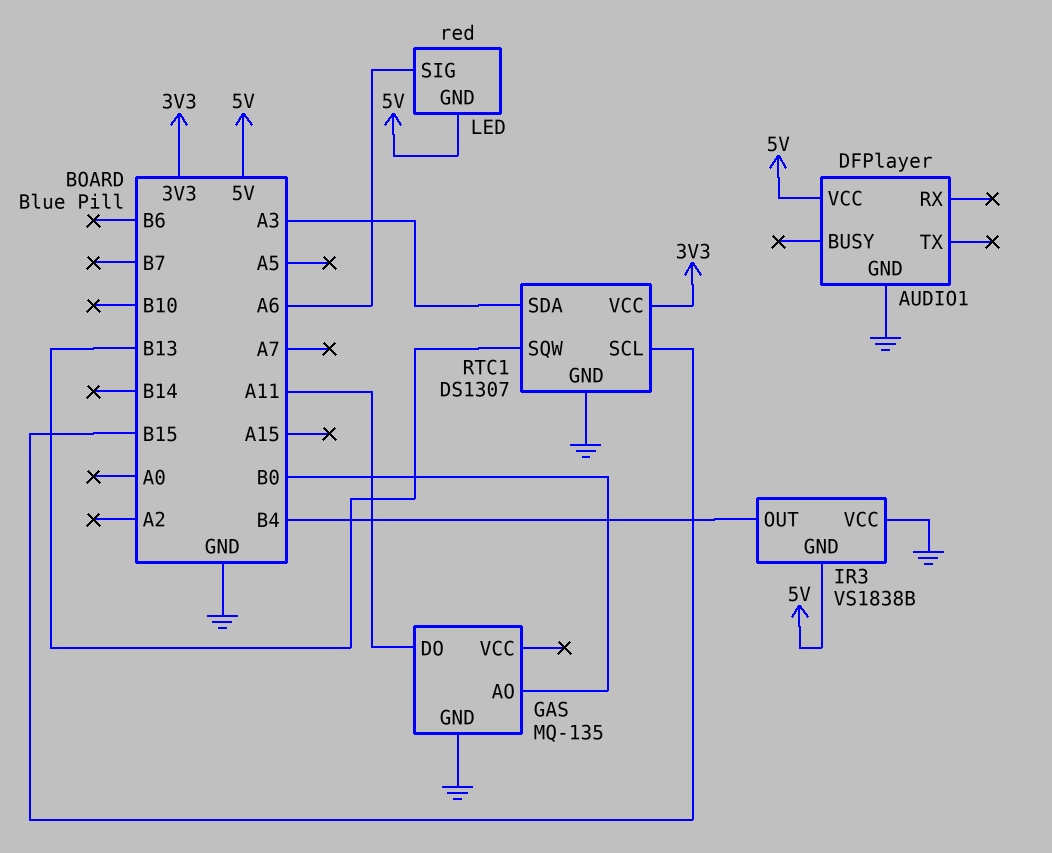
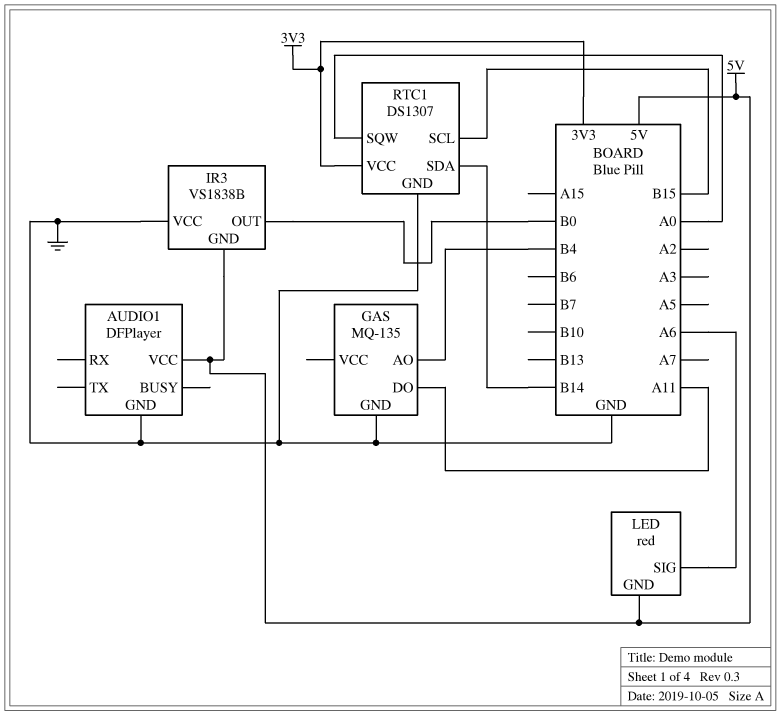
GAS pin AO: B0 -> B4
IR3 pin OUT: B4 -> B0
RTC1 pin SDA: A3 -> B14
RTC1 pin SQW: B13 -> A0

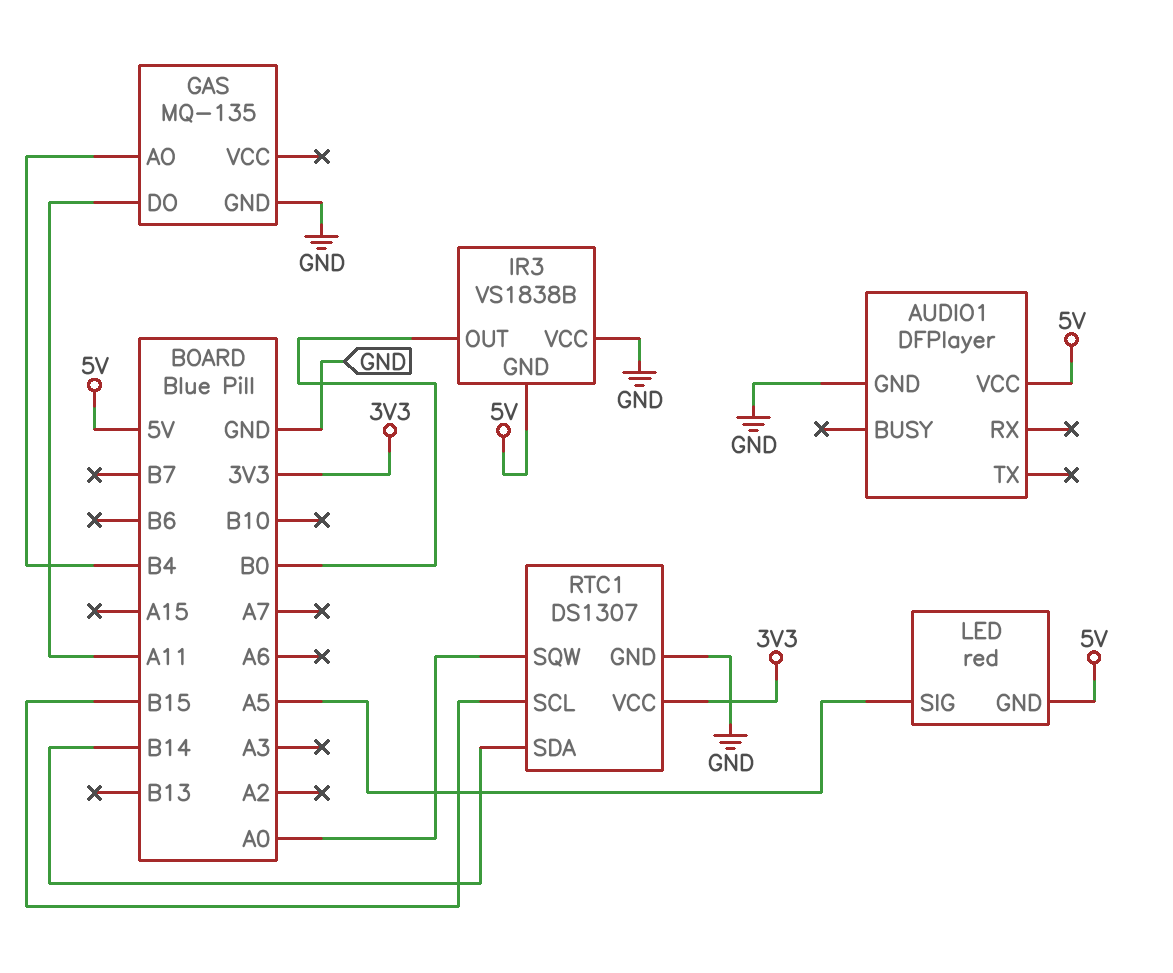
LED pin SIG: A6 -> A5

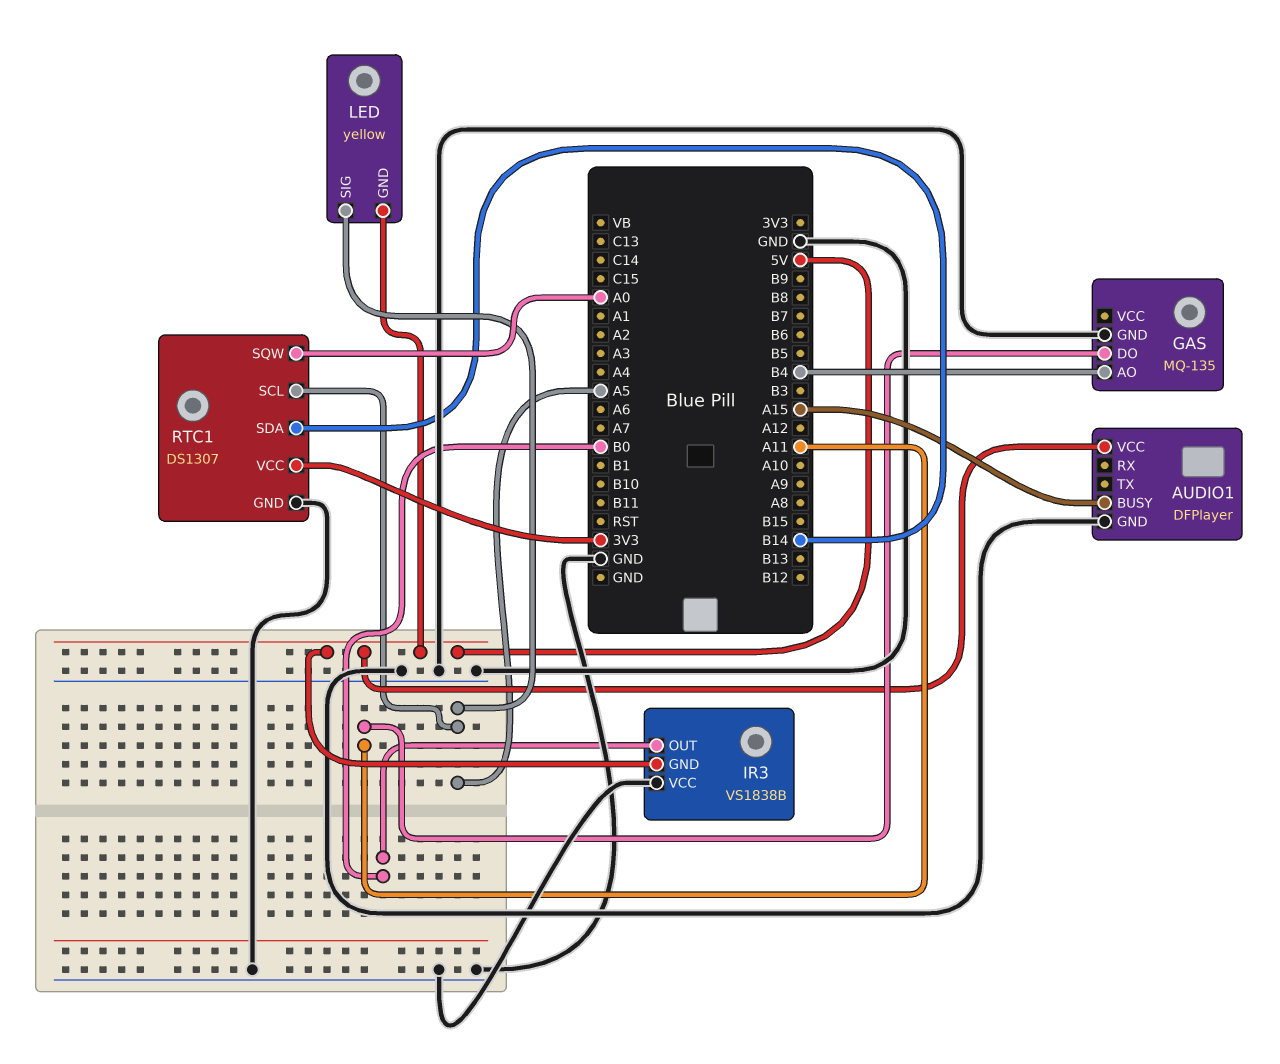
AUDIO1 pin BUSY: none -> A15
LED: red -> yellow
RTC1 pin SCL: B15 -> A5

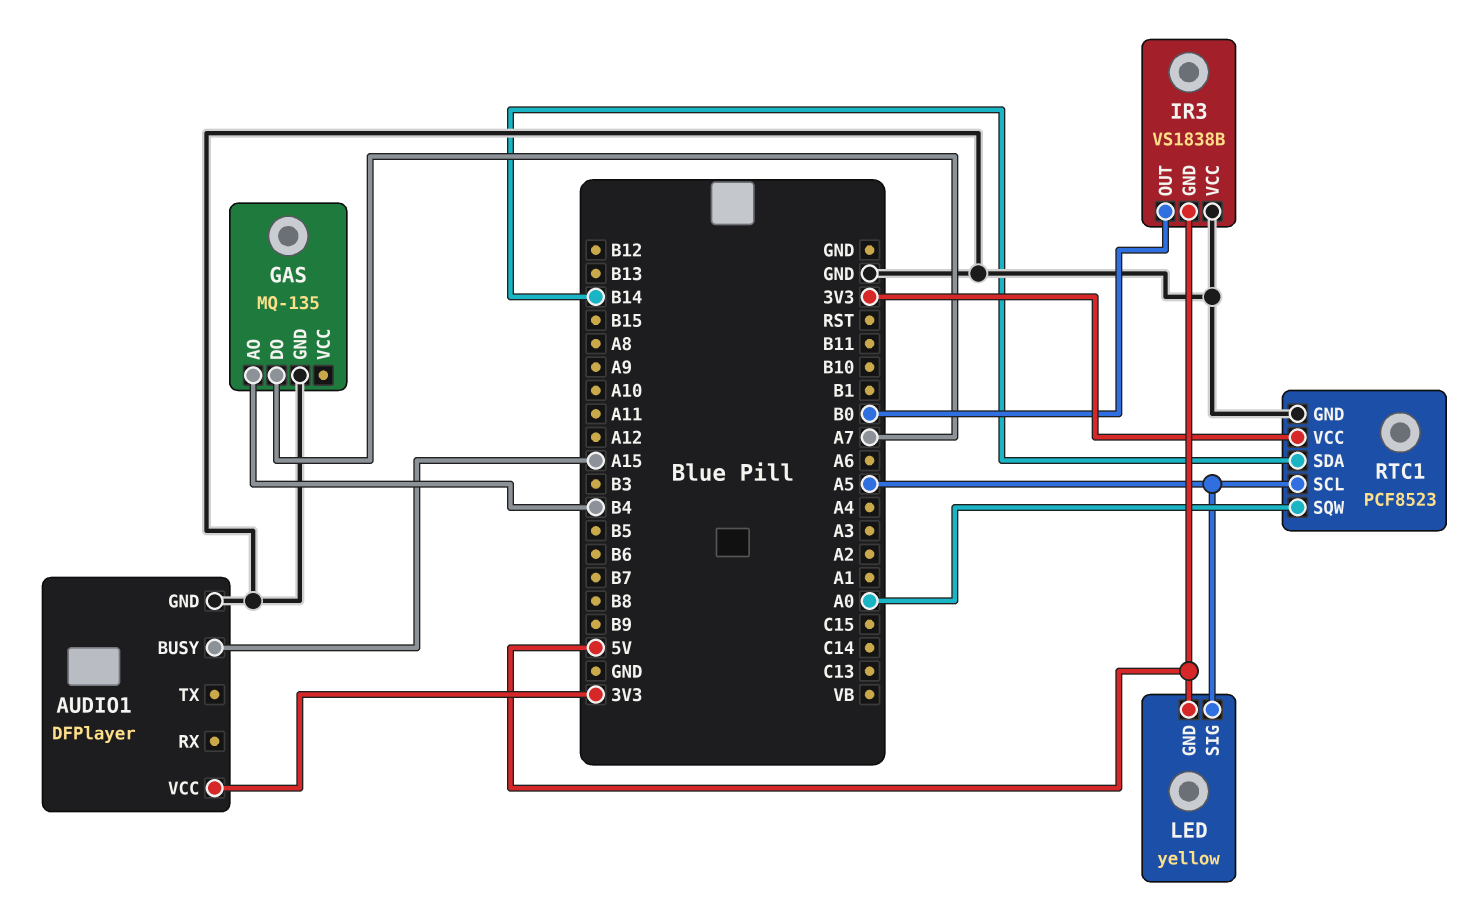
AUDIO1 pin VCC: 5V -> 3V3
GAS pin DO: A11 -> A7
RTC1: DS1307 -> PCF8523

